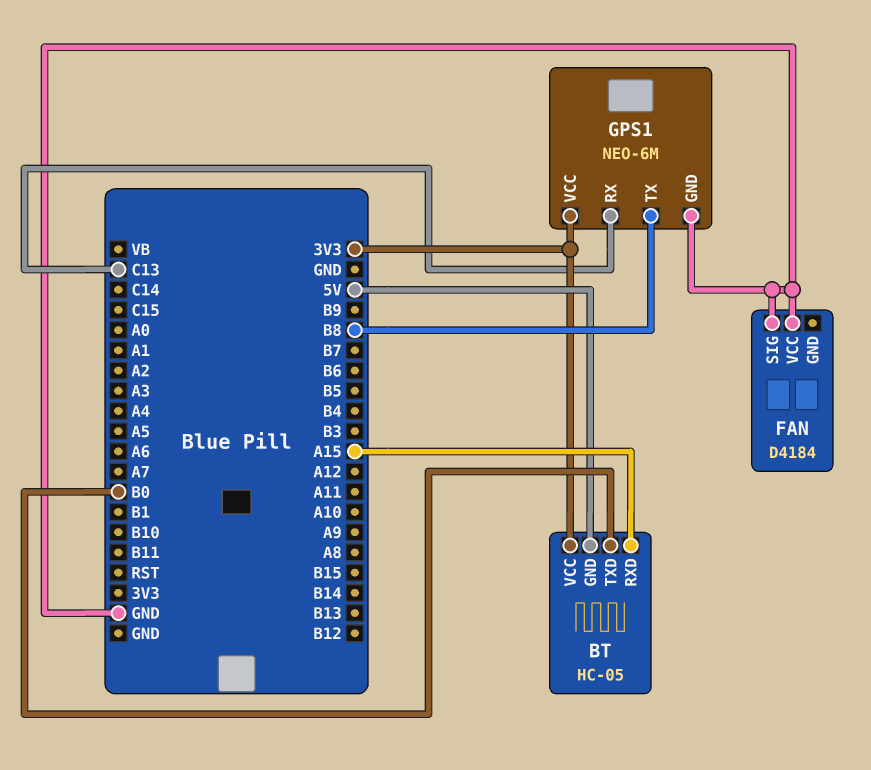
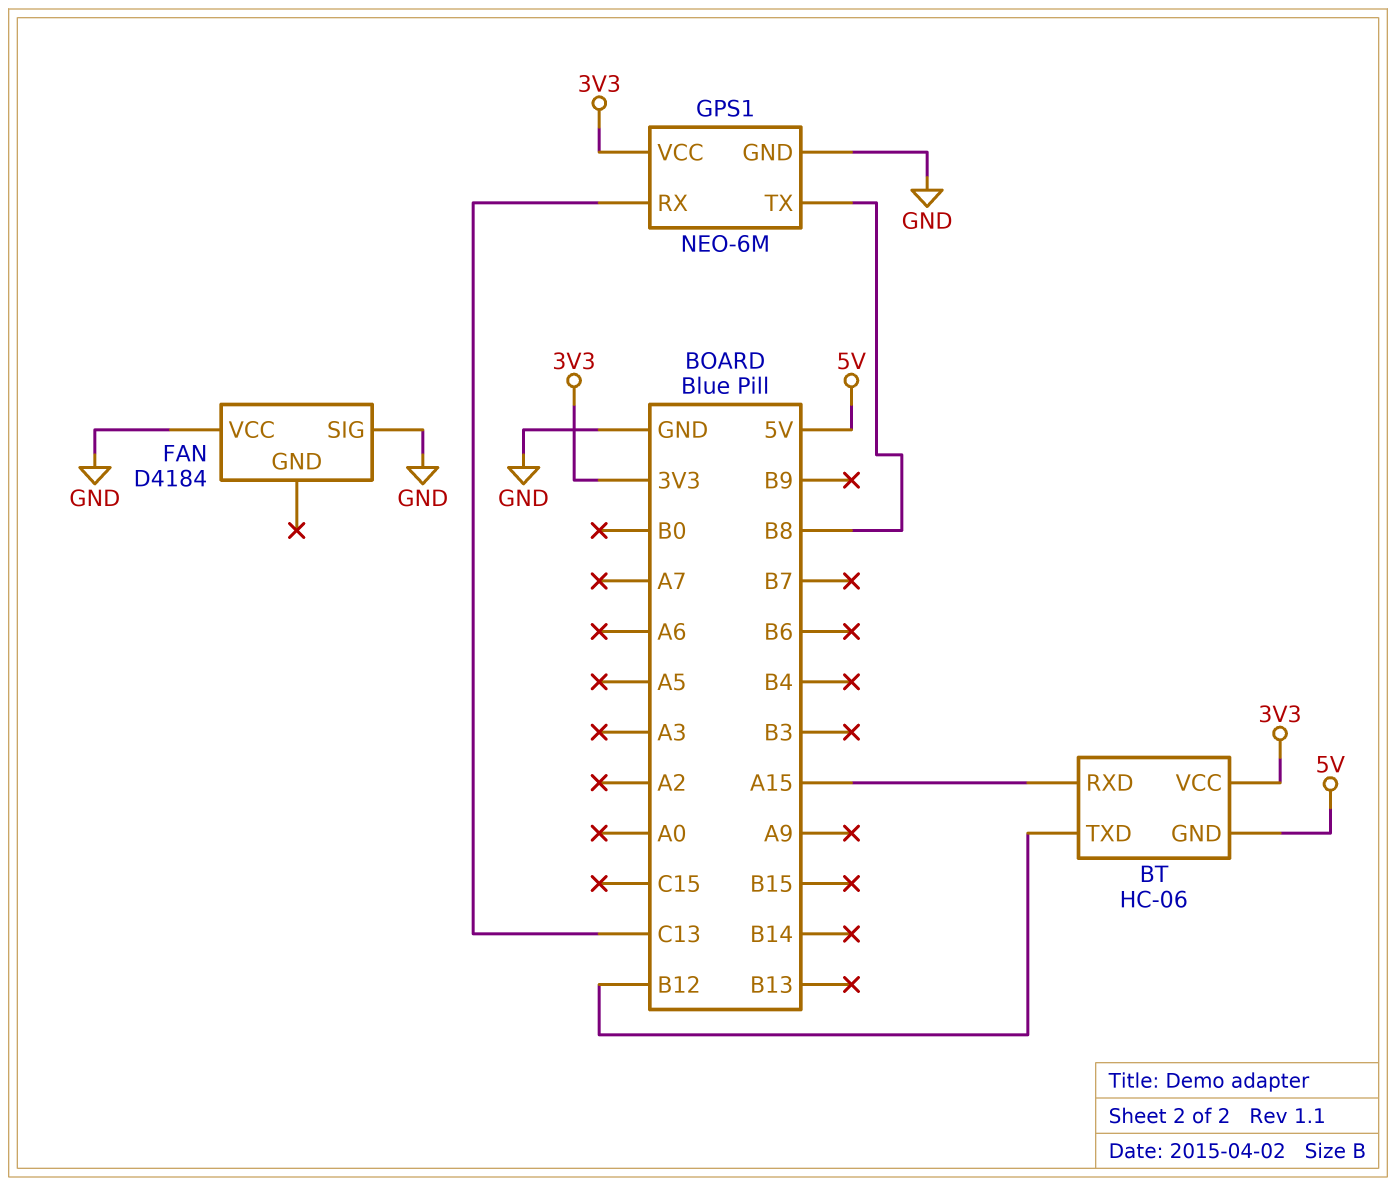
BT: HC-05 -> HC-06
BT pin TXD: B0 -> B12

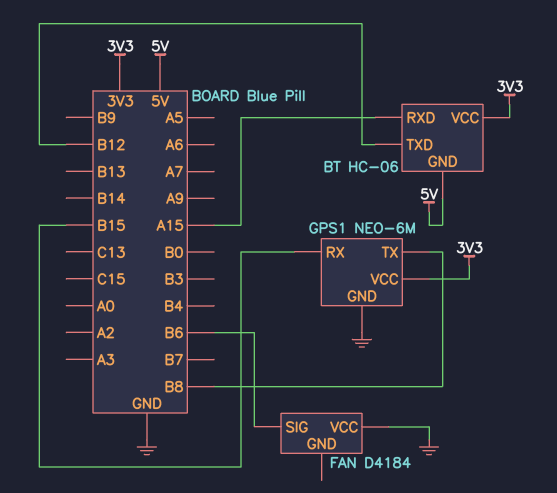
FAN pin SIG: GND -> B6
GPS1 pin RX: C13 -> B15

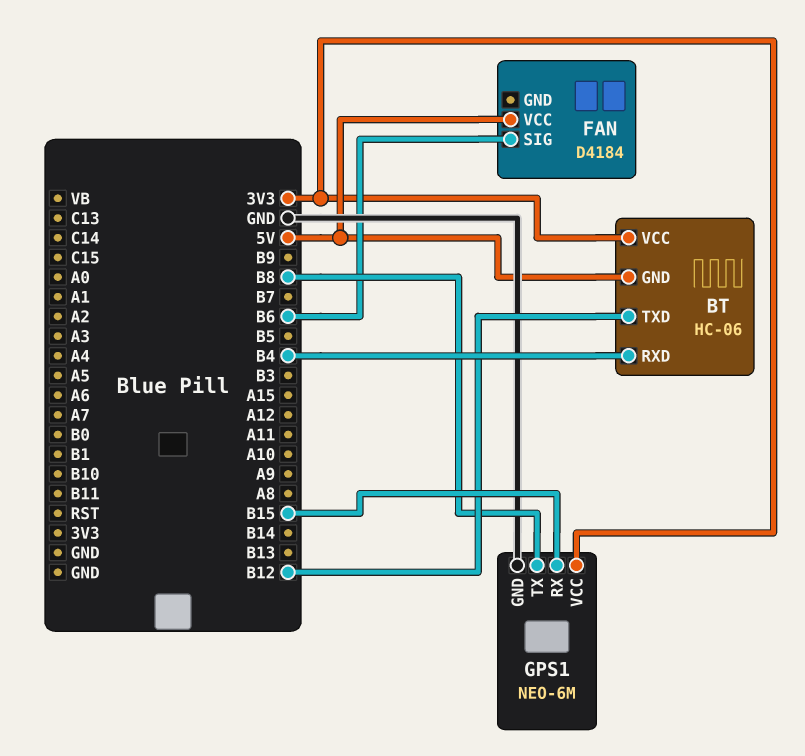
BT pin RXD: A15 -> B4
FAN pin VCC: GND -> 5V

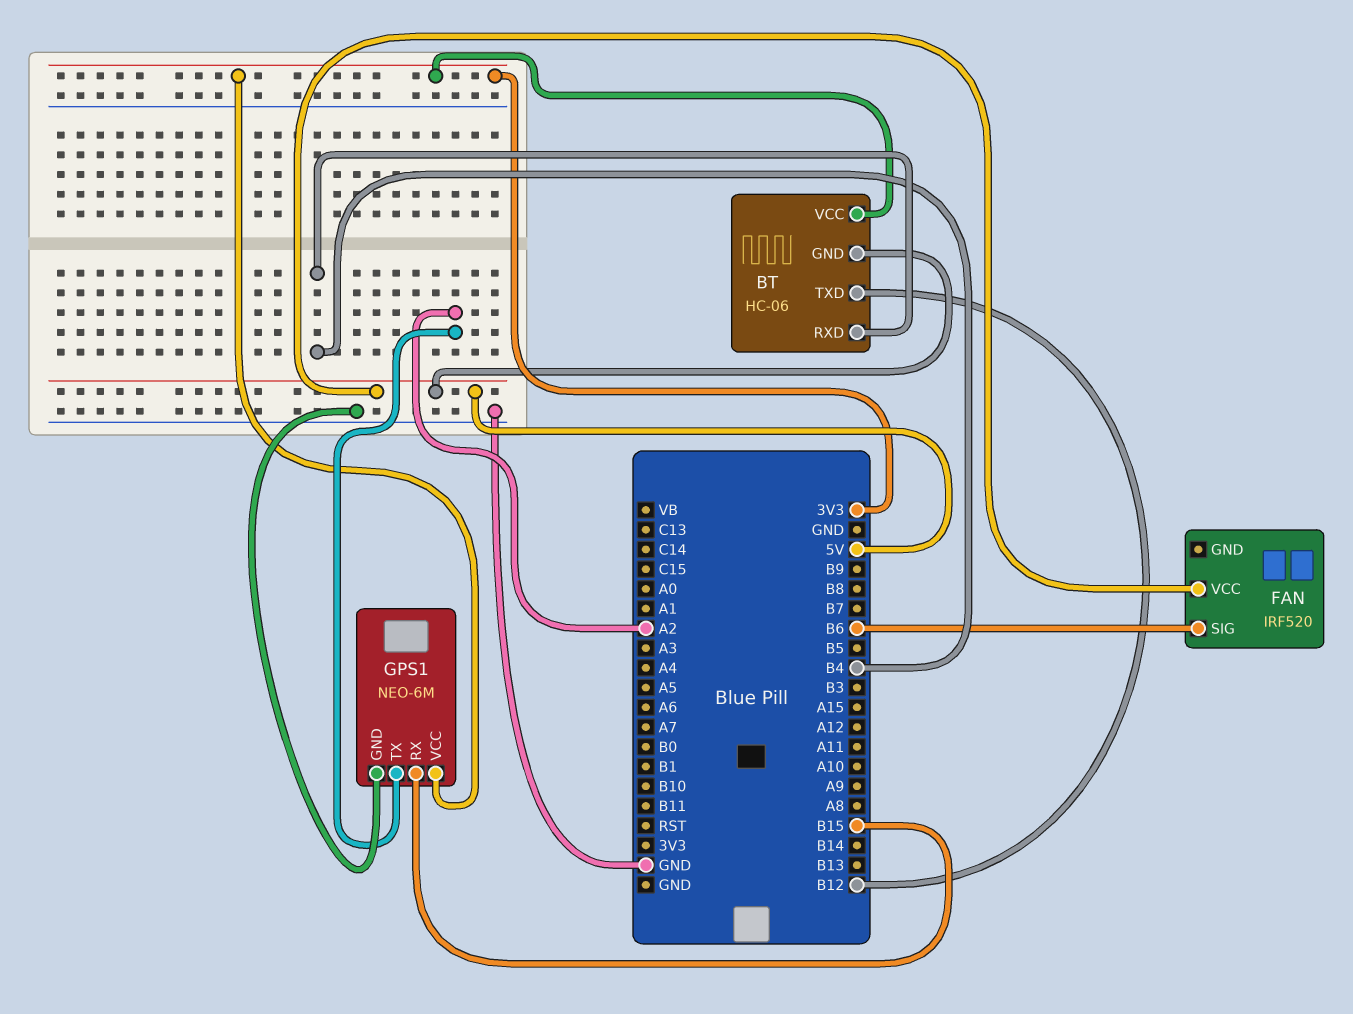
FAN: D4184 -> IRF520
GPS1 pin TX: B8 -> A2

